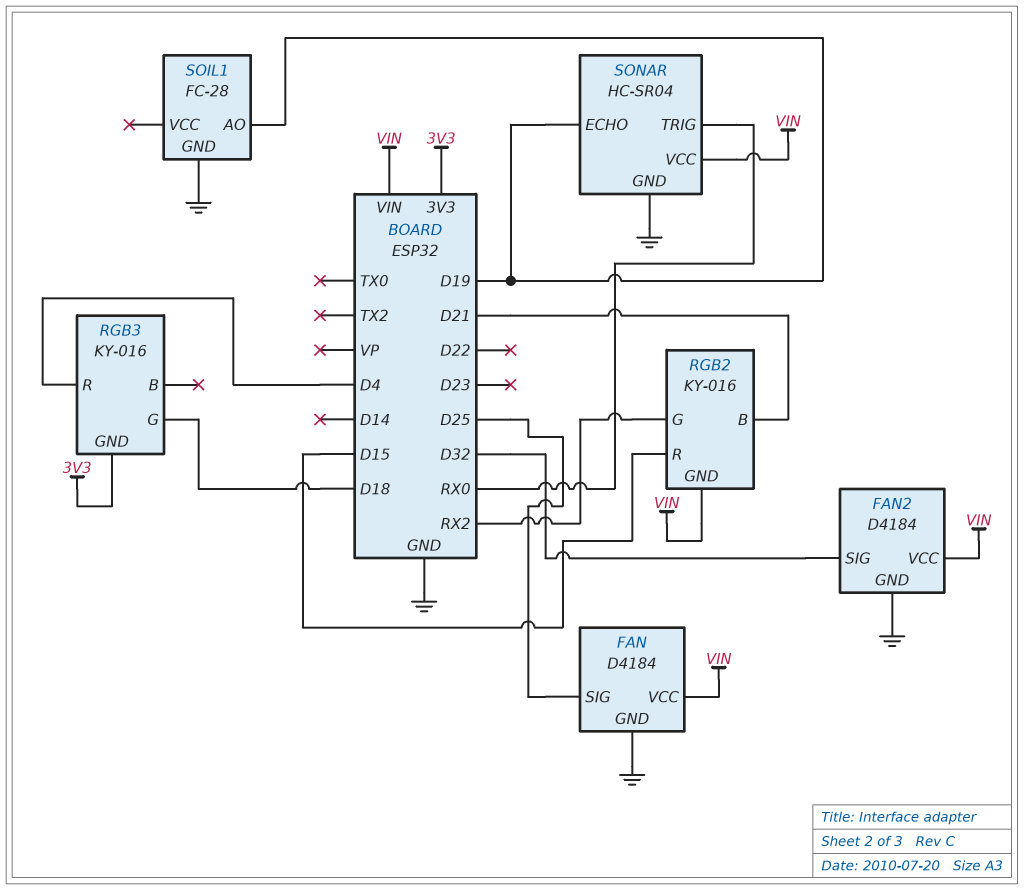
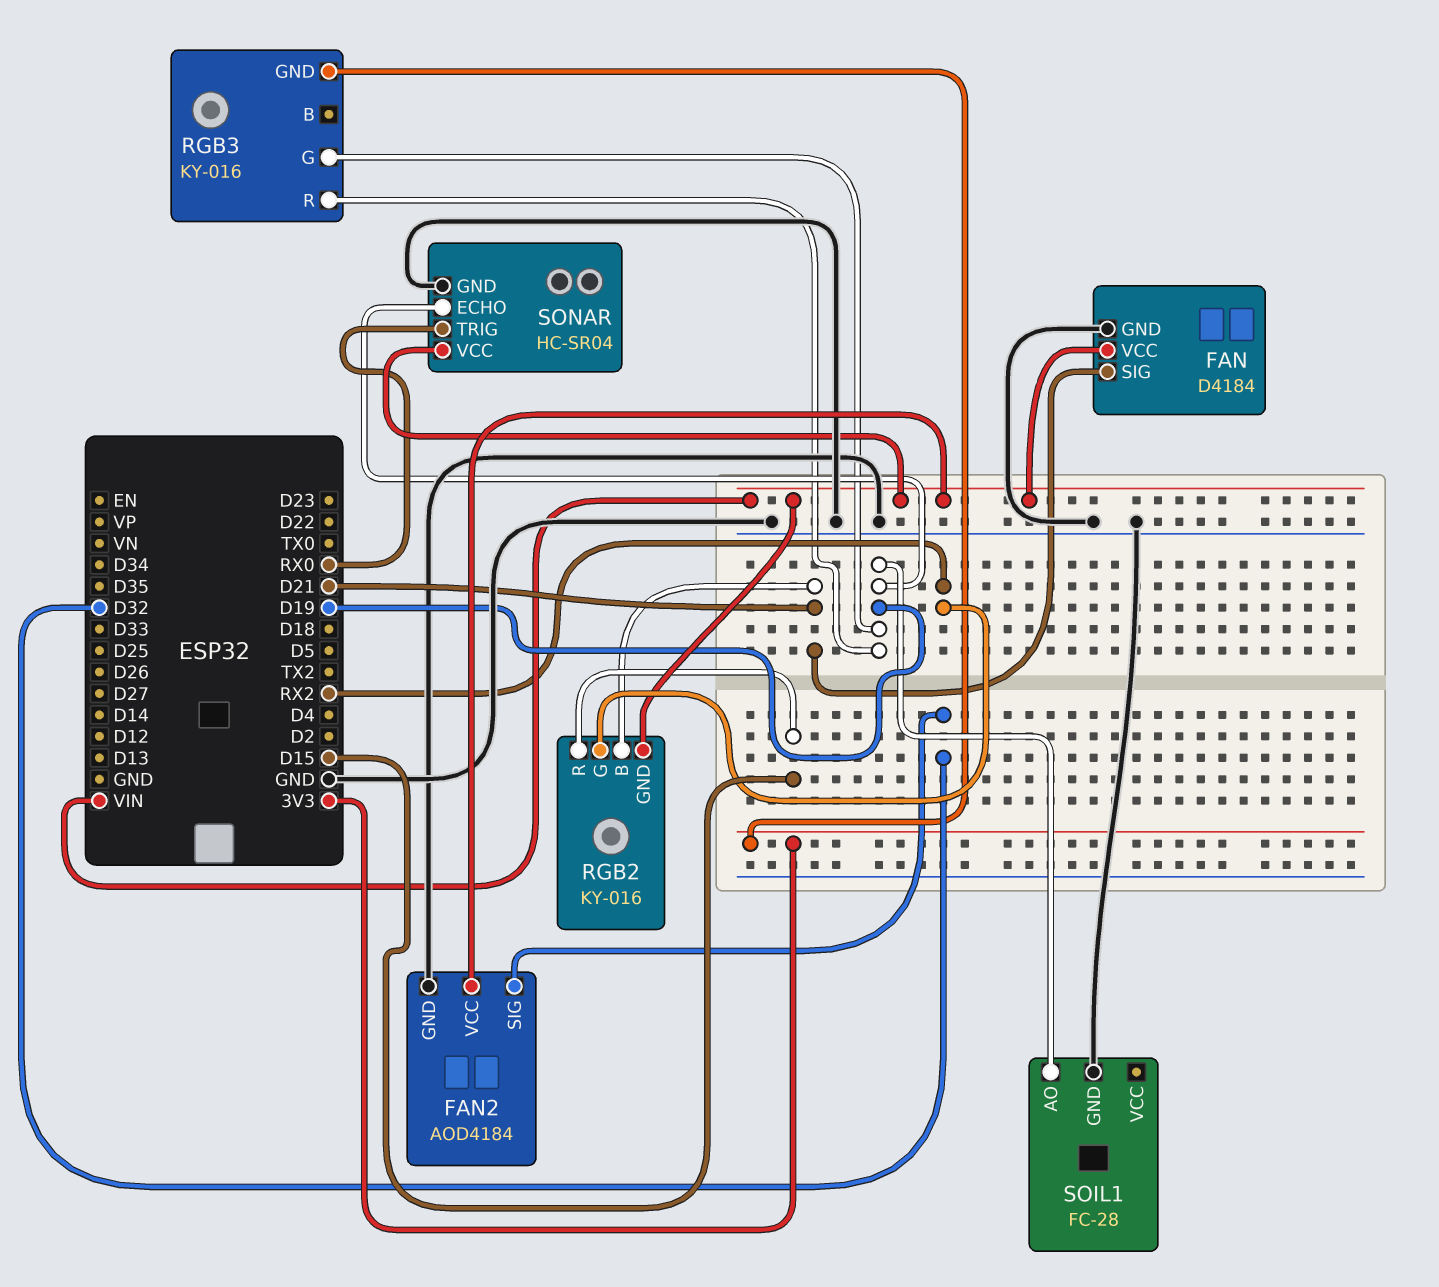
FAN pin SIG: D25 -> D21
FAN2: D4184 -> AOD4184
RGB3 pin G: D18 -> D19
RGB3 pin R: D4 -> D19

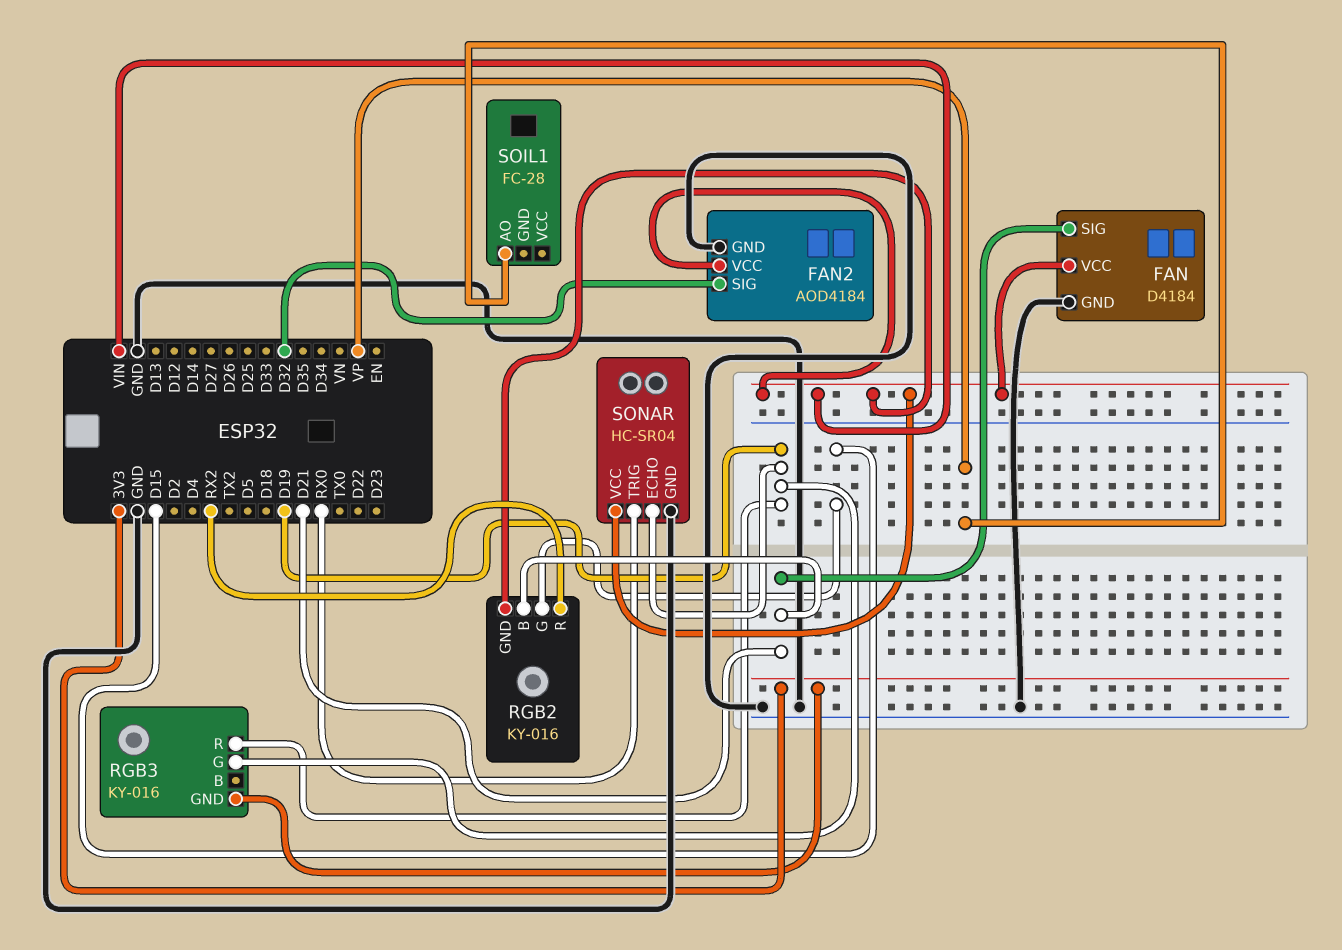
RGB2 pin G: RX2 -> D15
RGB2 pin R: D15 -> RX2
SOIL1 pin AO: D19 -> VP
SOIL1 pin GND: GND -> none

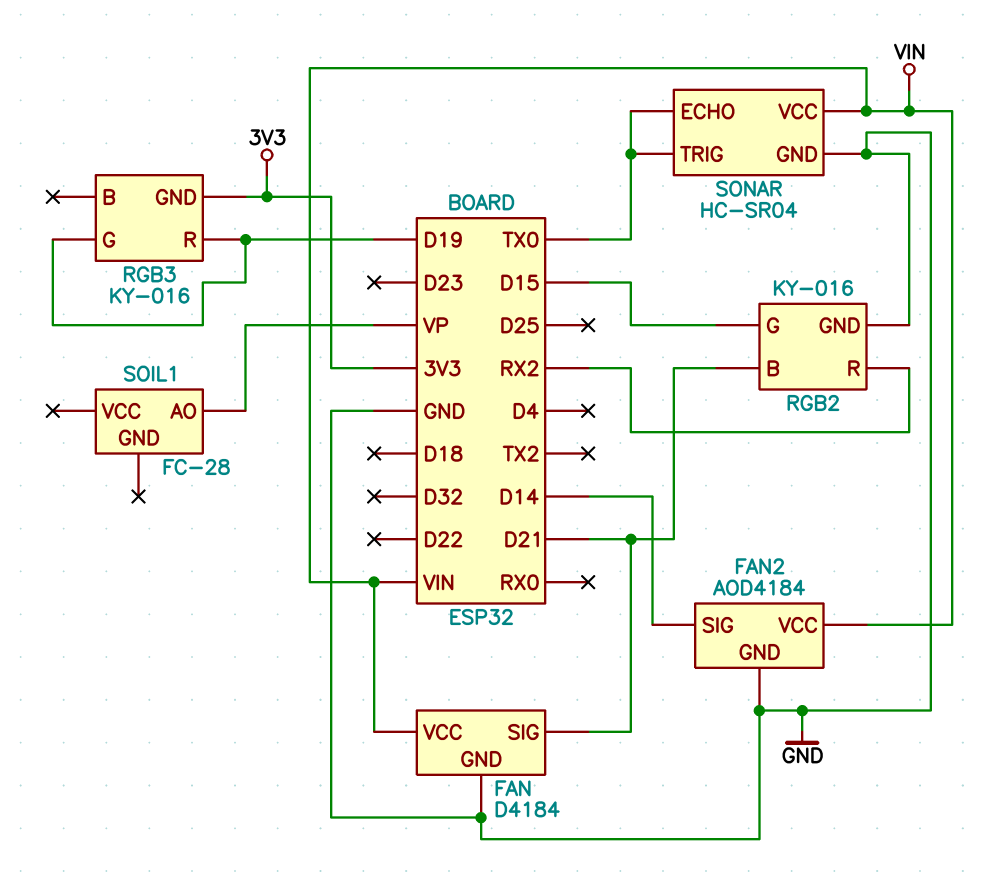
FAN2 pin SIG: D32 -> D14
RGB2 pin GND: VIN -> GND
SONAR pin ECHO: D19 -> TX0
SONAR pin TRIG: RX0 -> TX0

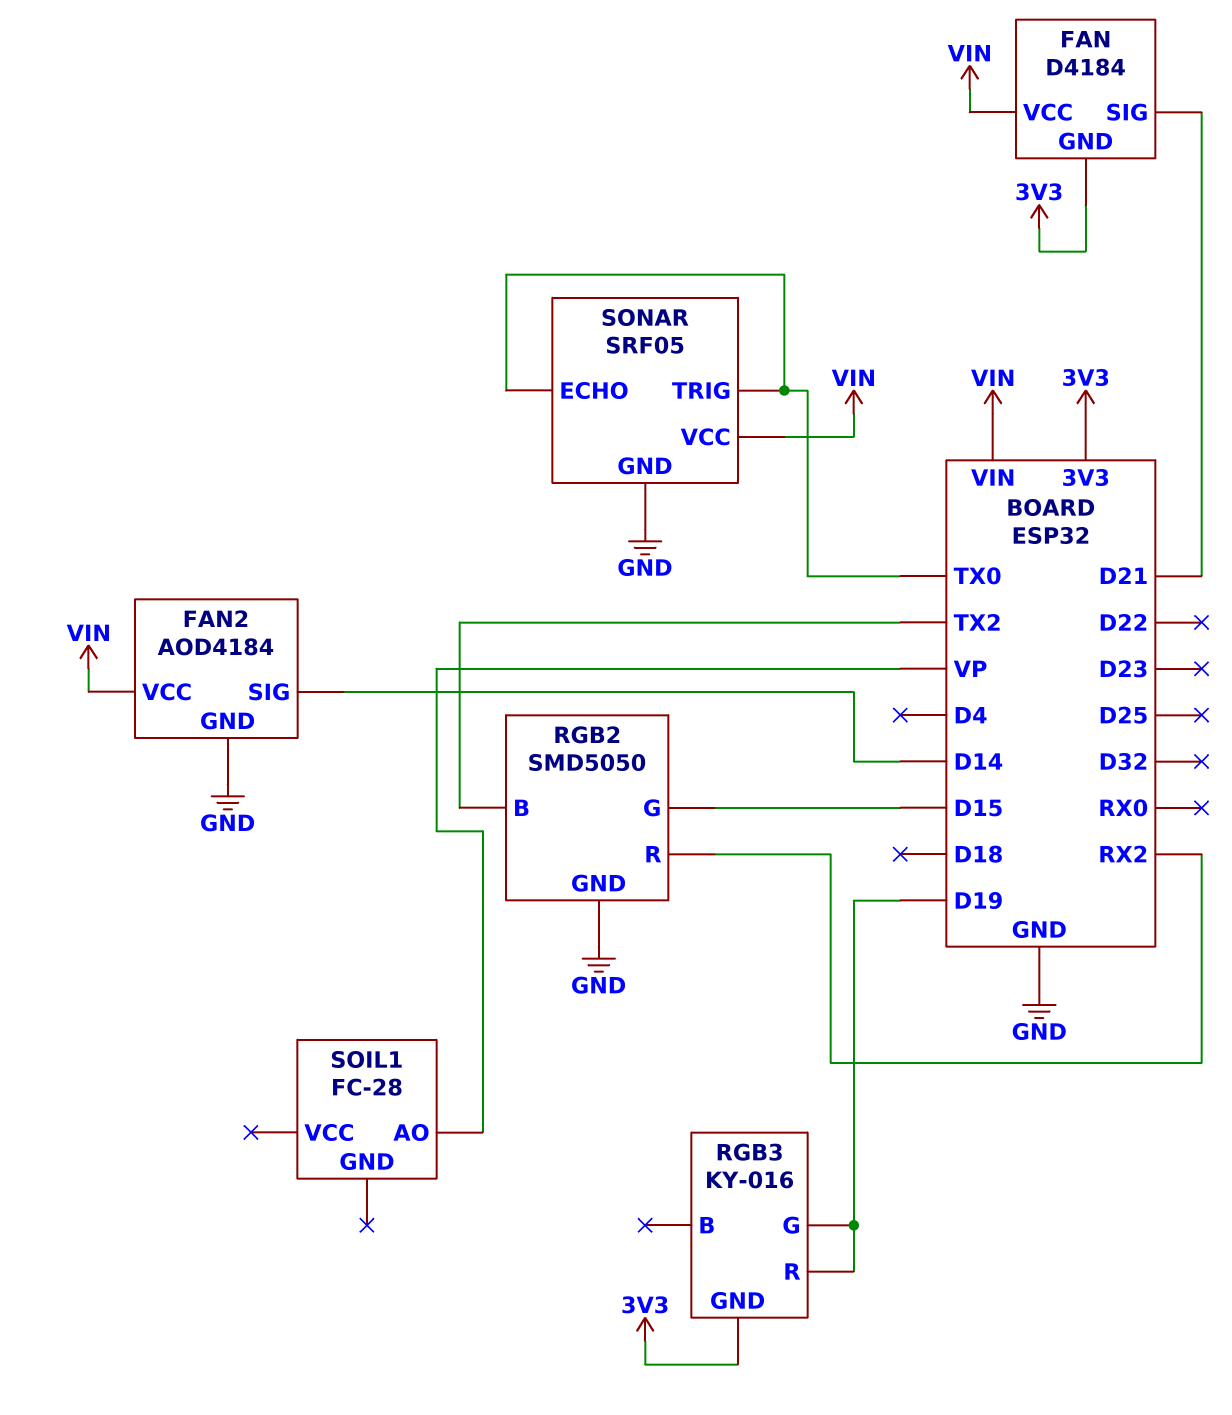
FAN pin GND: GND -> 3V3
RGB2: KY-016 -> SMD5050
RGB2 pin B: D21 -> TX2
SONAR: HC-SR04 -> SRF05

